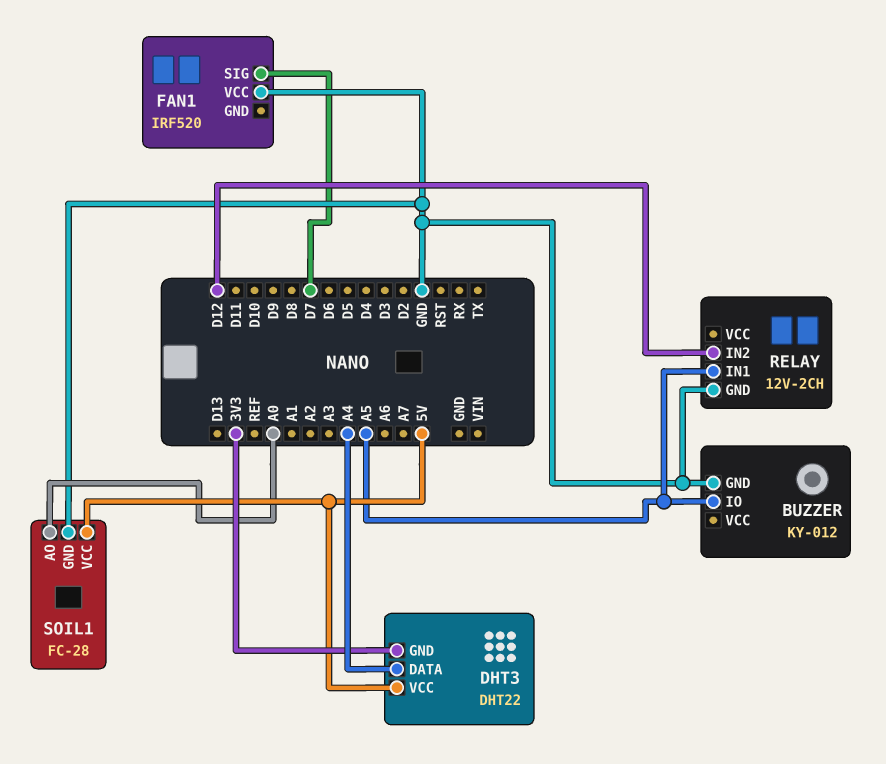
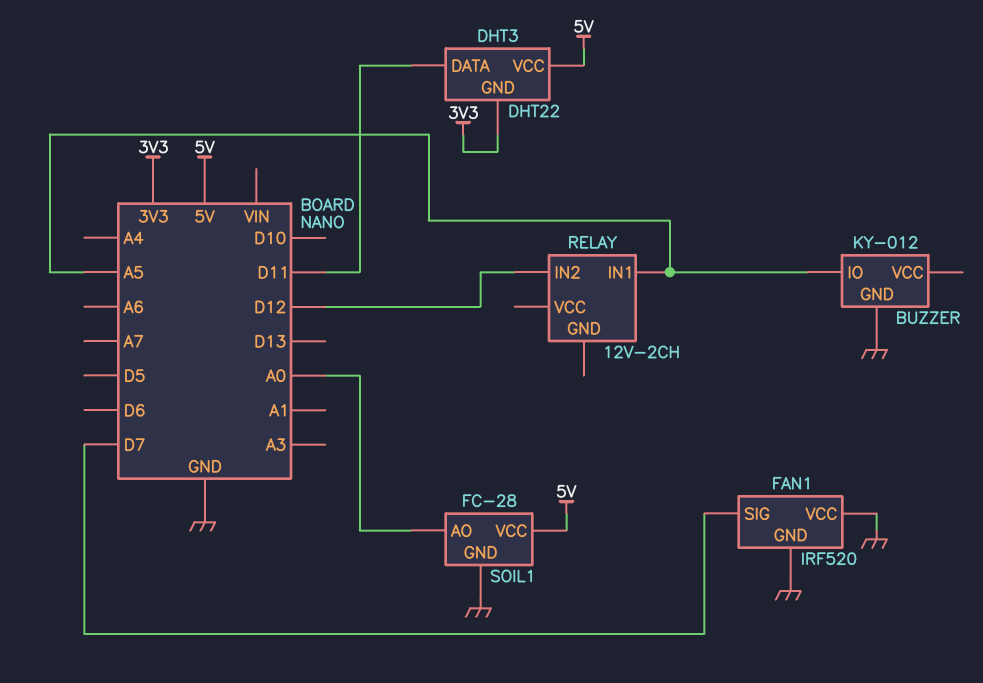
DHT3 pin DATA: A4 -> D11
FAN1 pin GND: none -> GND
RELAY pin GND: GND -> none

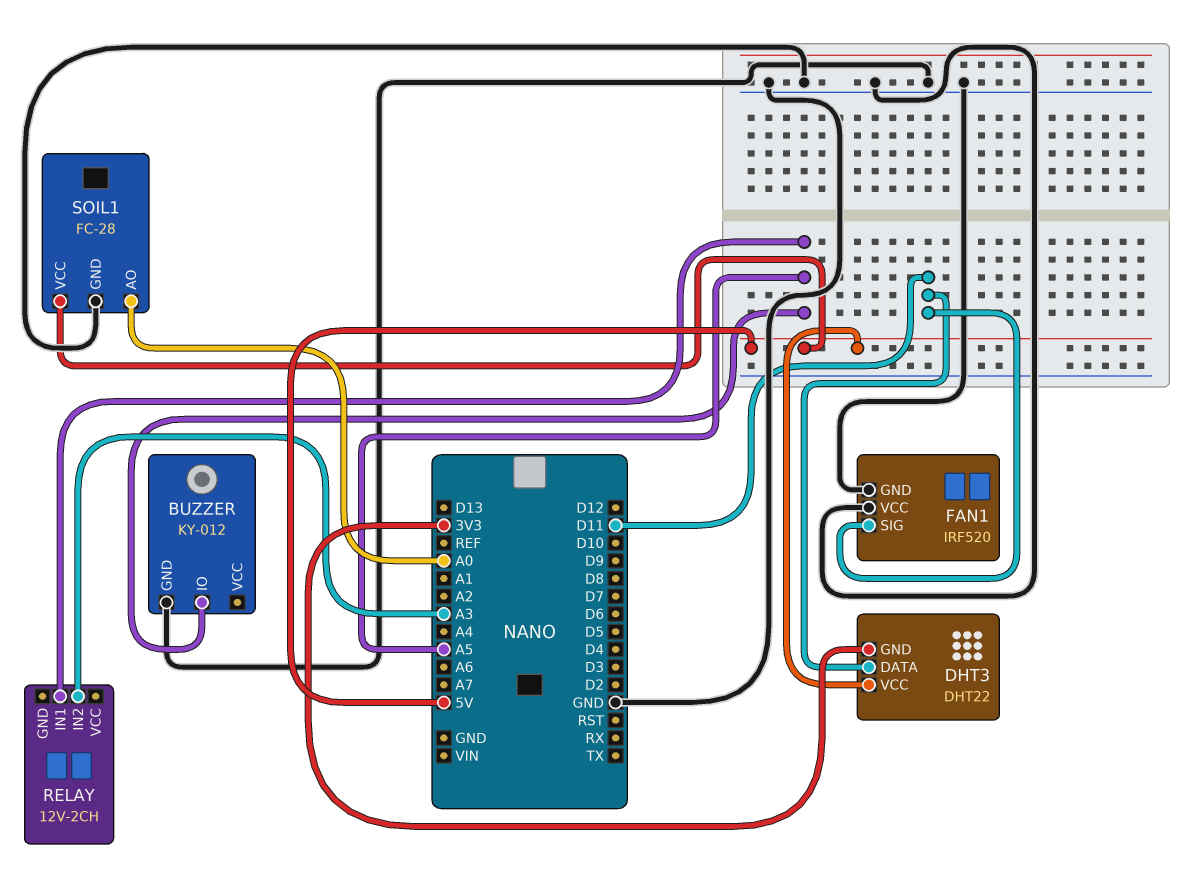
FAN1 pin SIG: D7 -> D11
RELAY pin IN2: D12 -> A3

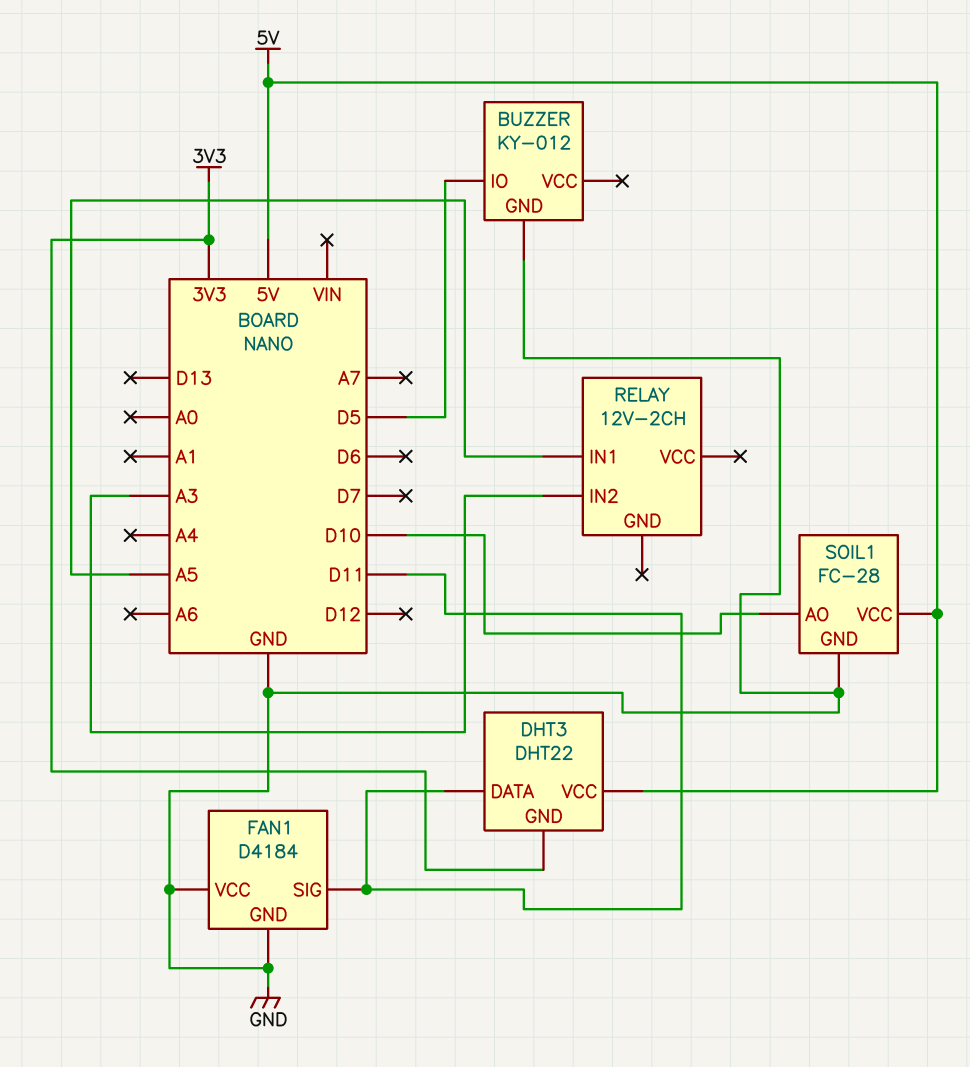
BUZZER pin IO: A5 -> D5
FAN1: IRF520 -> D4184
SOIL1 pin AO: A0 -> D10

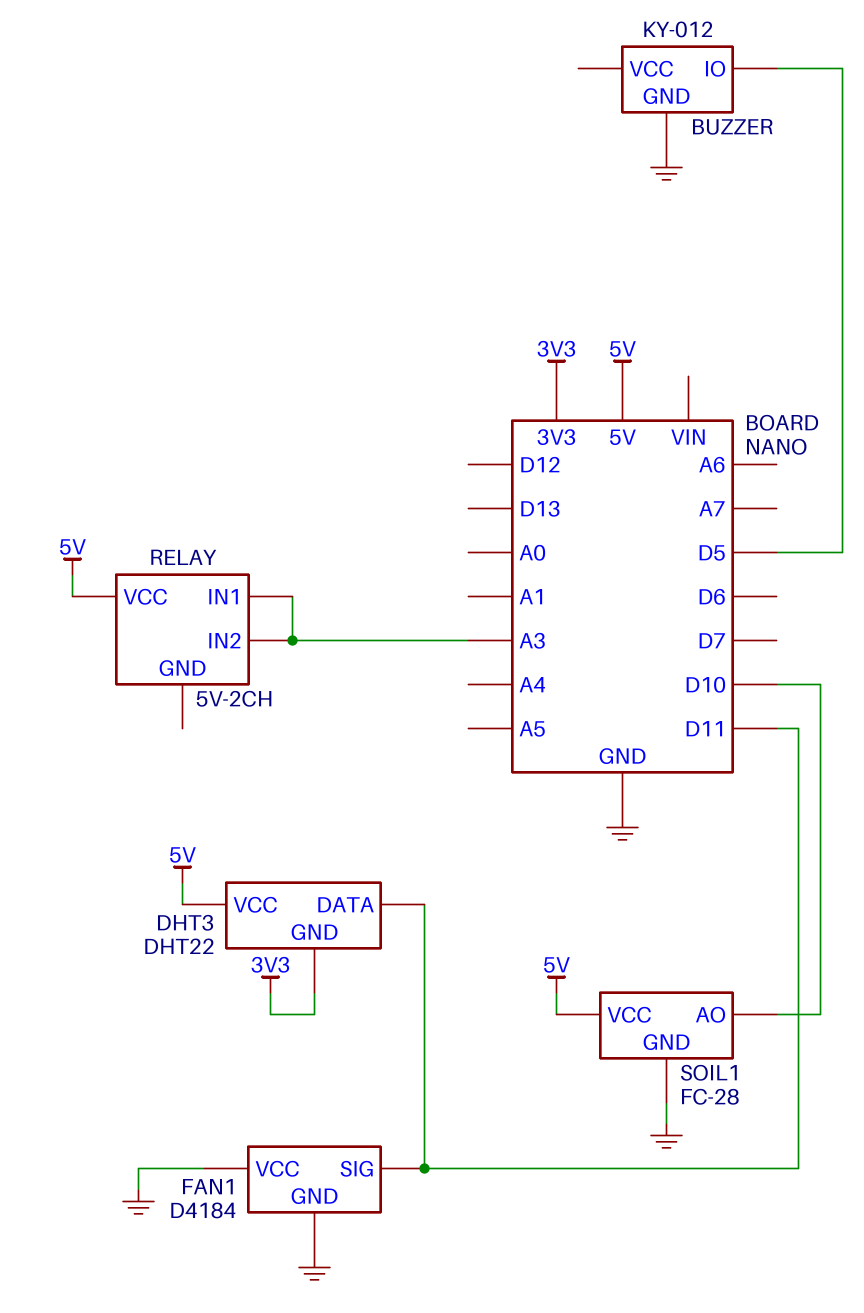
RELAY: 12V-2CH -> 5V-2CH
RELAY pin IN1: A5 -> A3
RELAY pin VCC: none -> 5V

